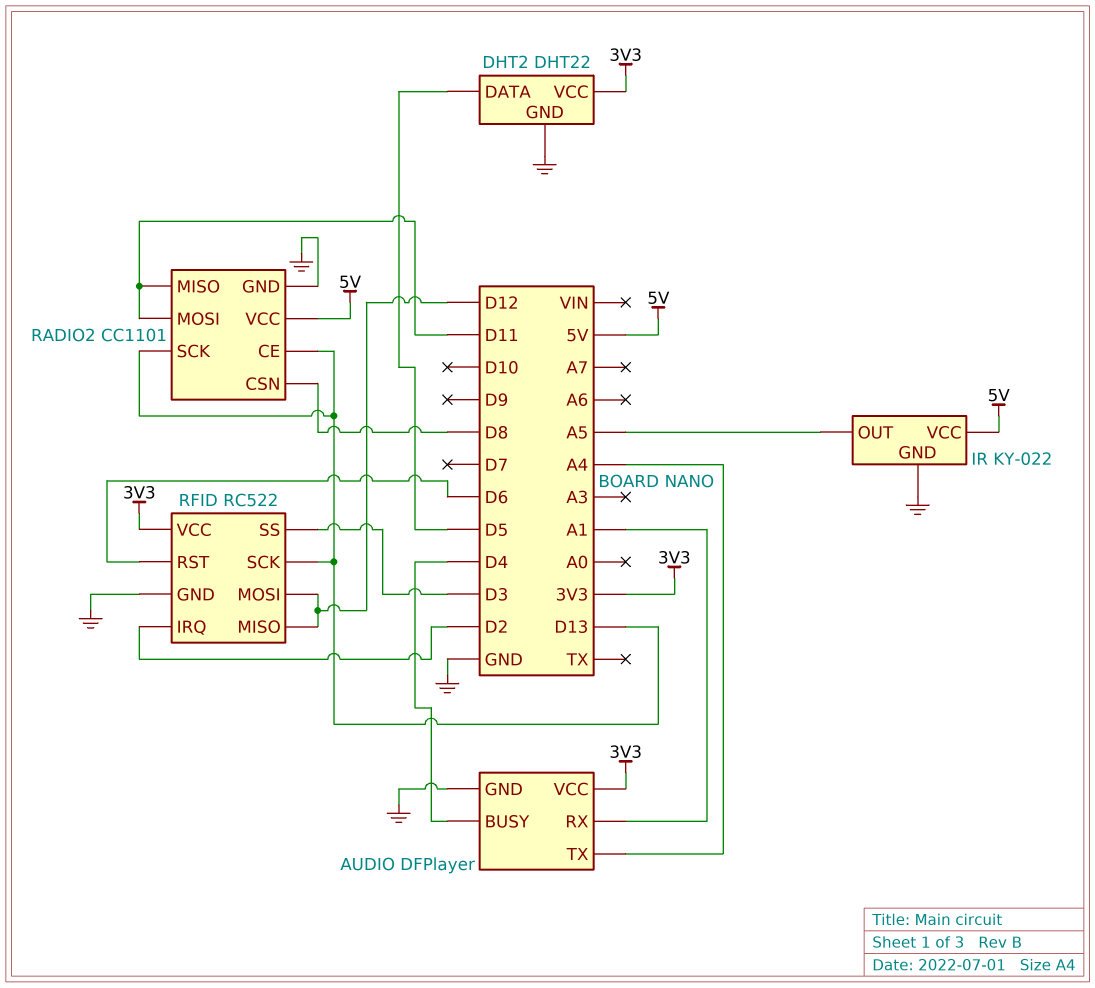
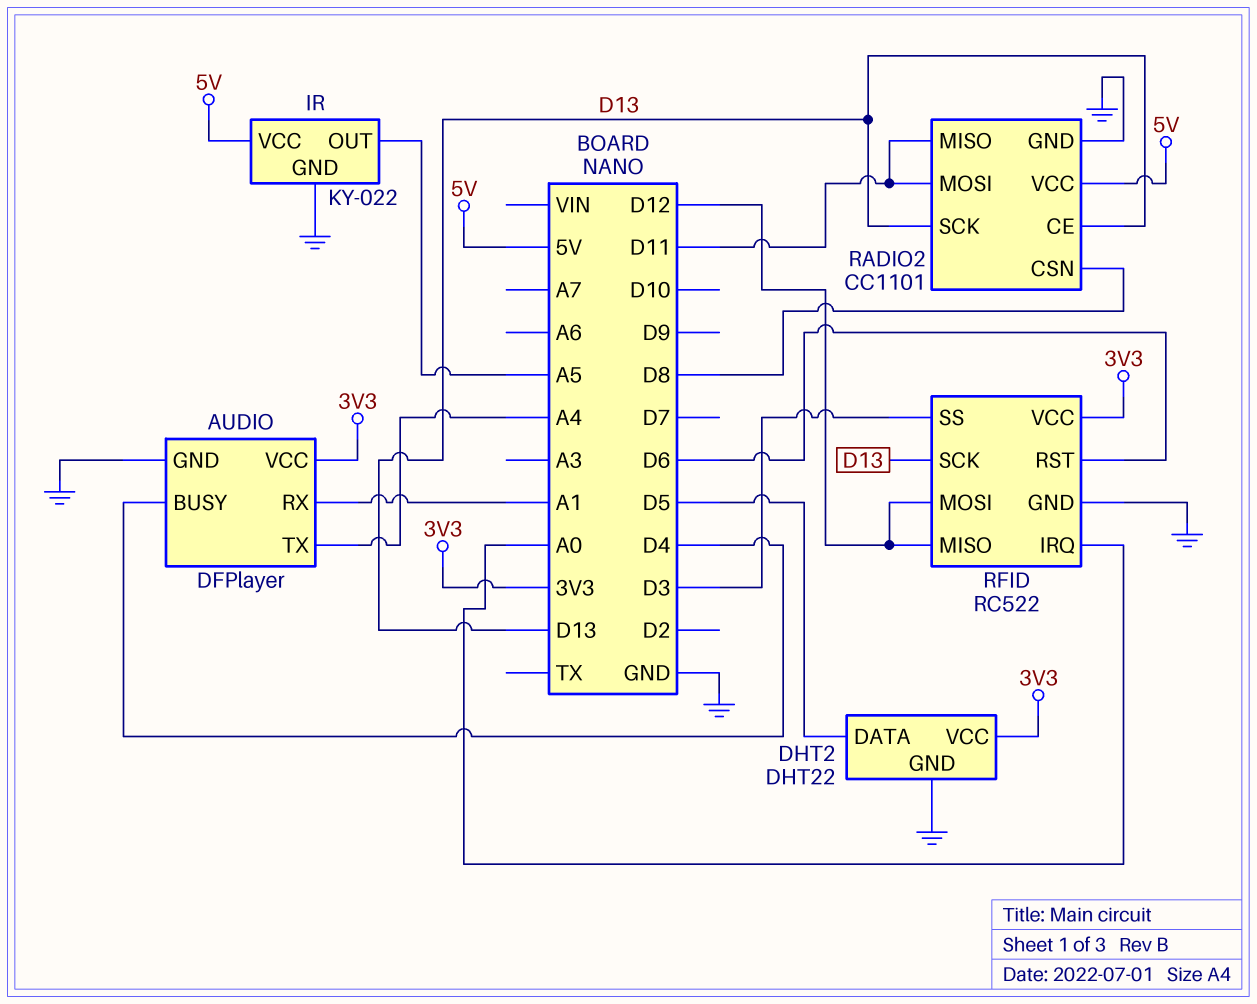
RFID pin IRQ: D2 -> A0

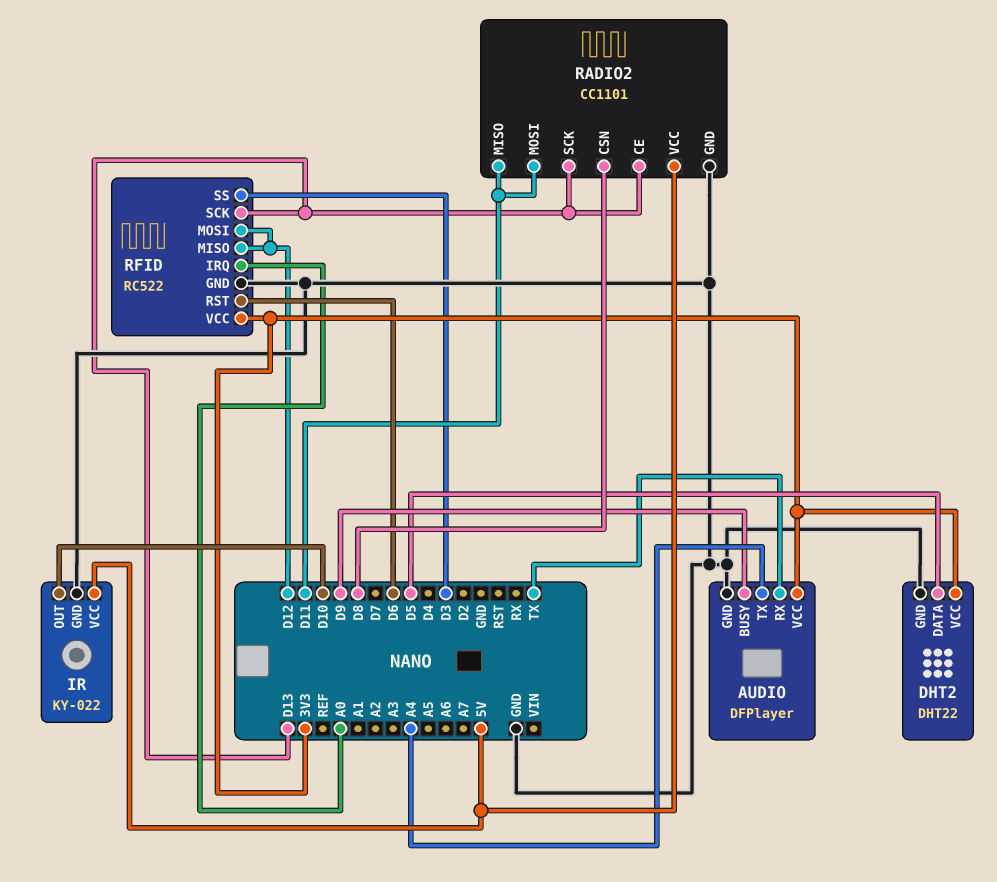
AUDIO pin BUSY: D4 -> D9
AUDIO pin RX: A1 -> TX
IR pin OUT: A5 -> D10

